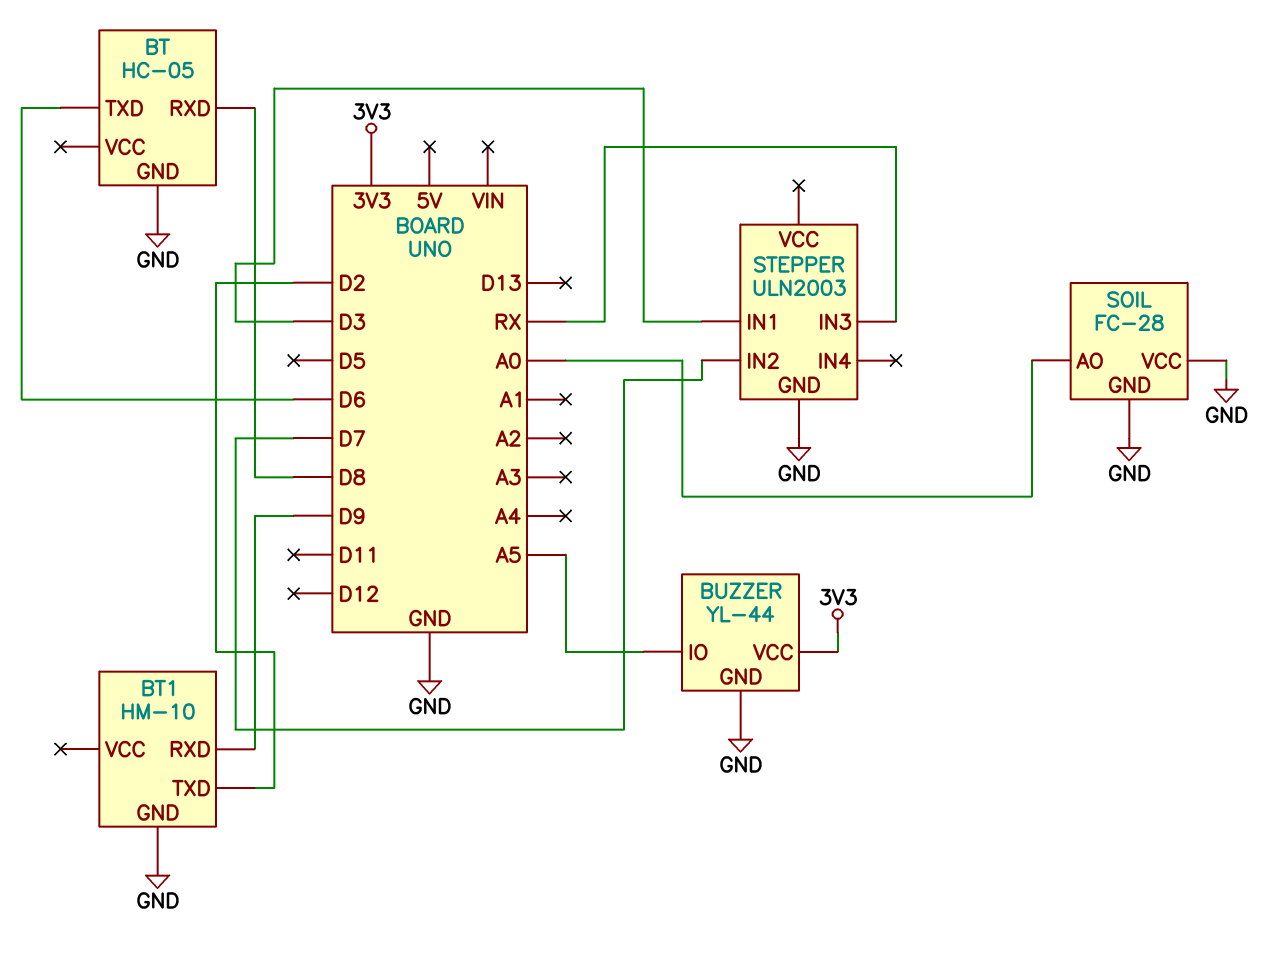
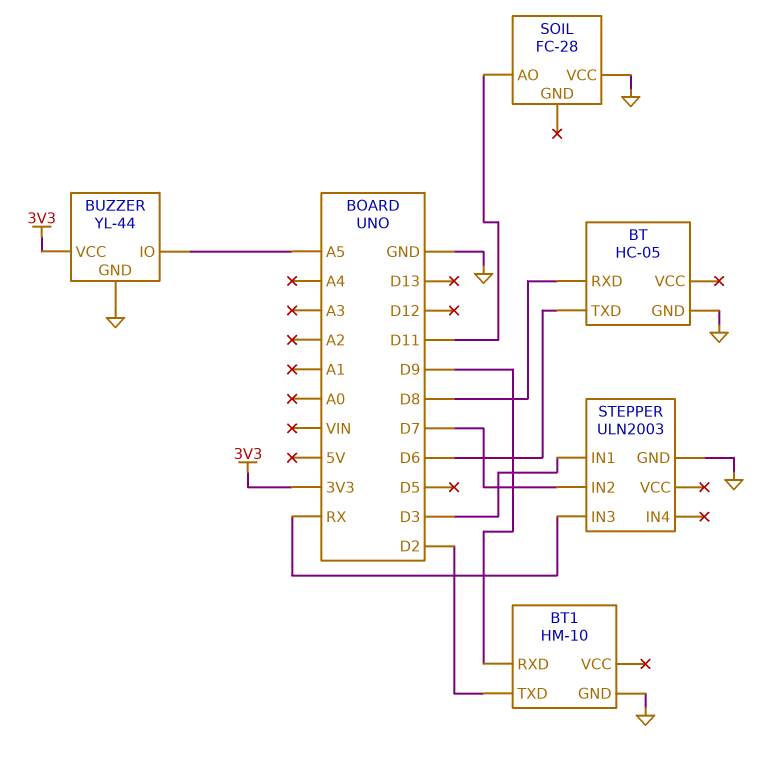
SOIL pin AO: A0 -> D11
SOIL pin GND: GND -> none

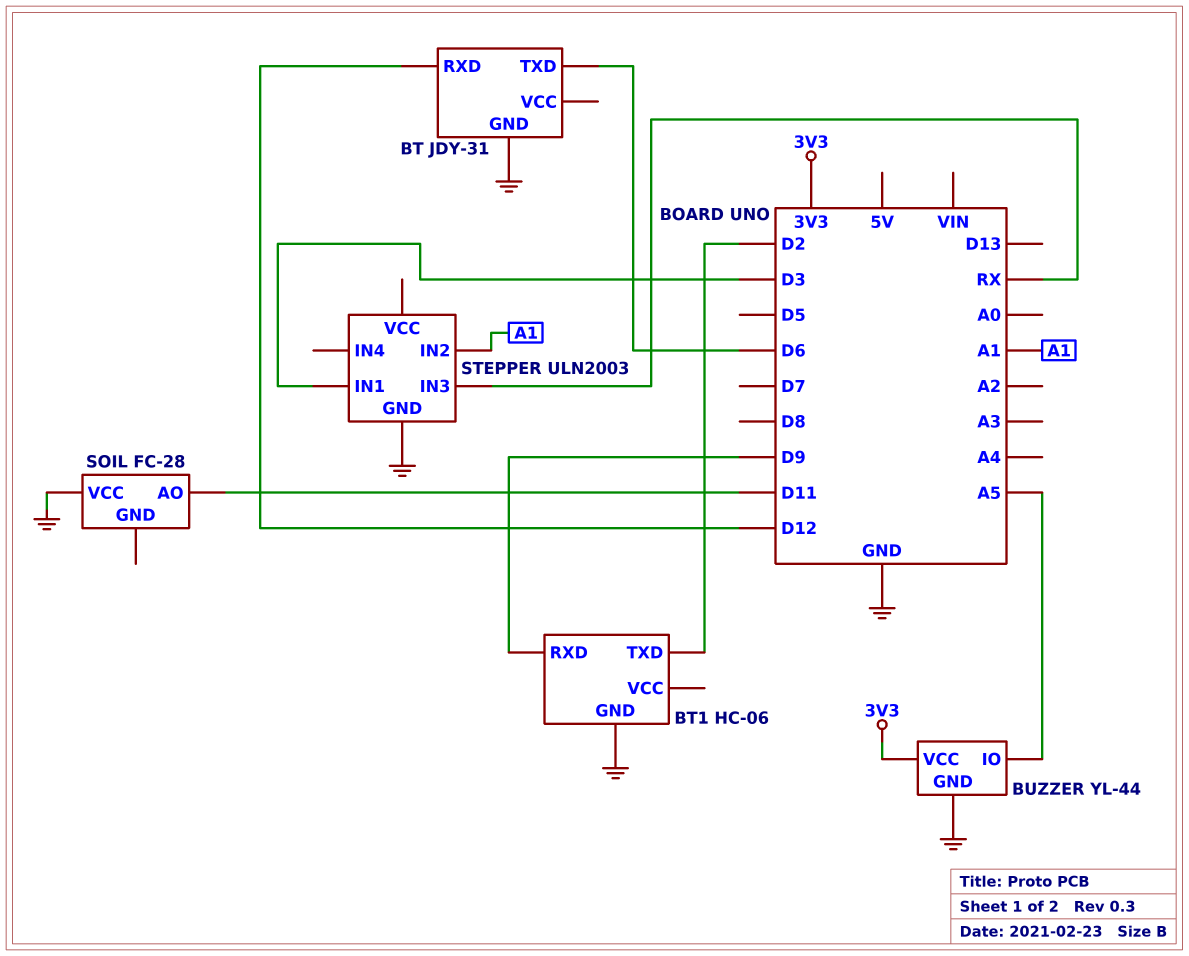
BT: HC-05 -> JDY-31
BT pin RXD: D8 -> D12
BT1: HM-10 -> HC-06
STEPPER pin IN2: D7 -> A1

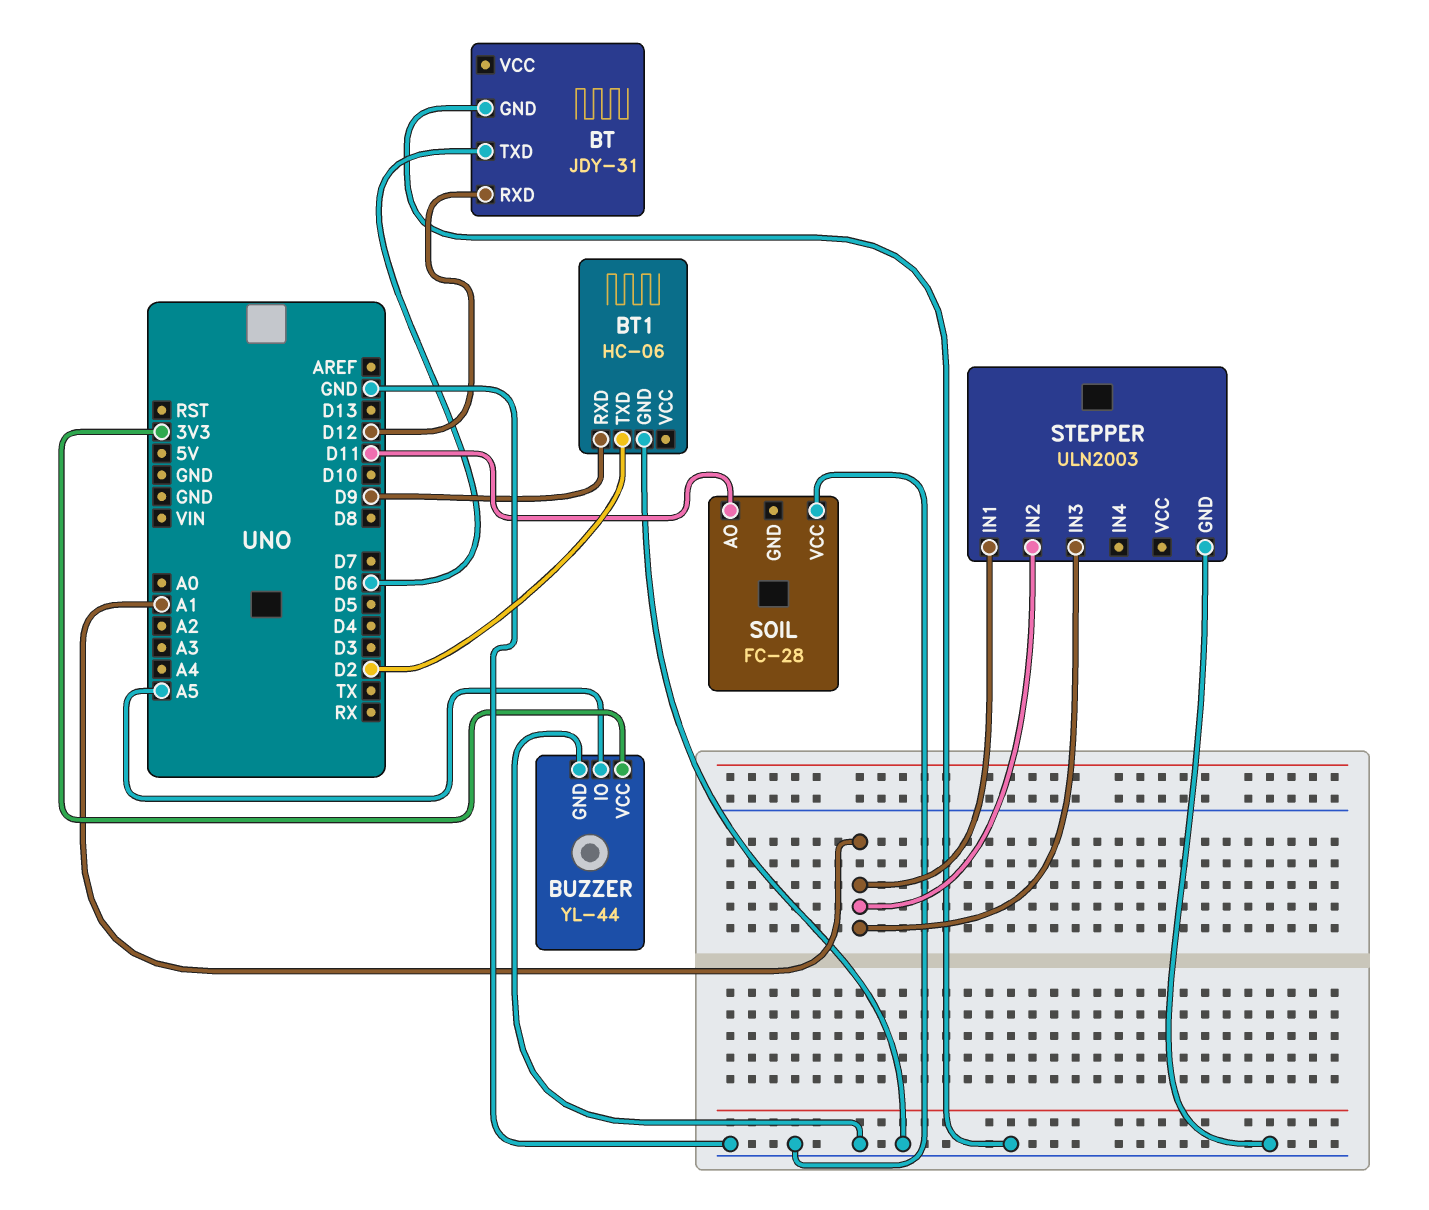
STEPPER pin IN1: D3 -> A1
STEPPER pin IN3: RX -> A1

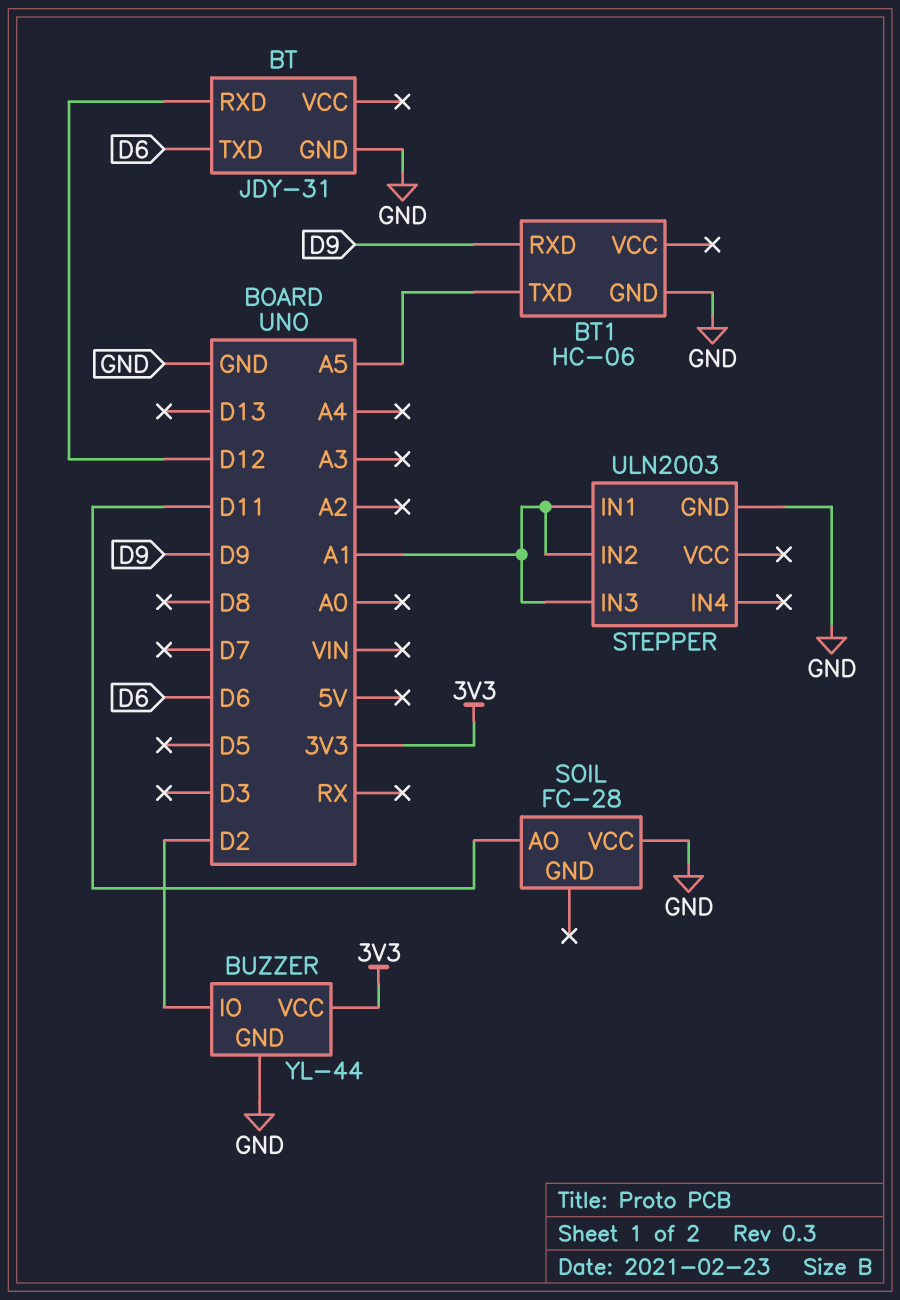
BT1 pin TXD: D2 -> A5
BUZZER pin IO: A5 -> D2

